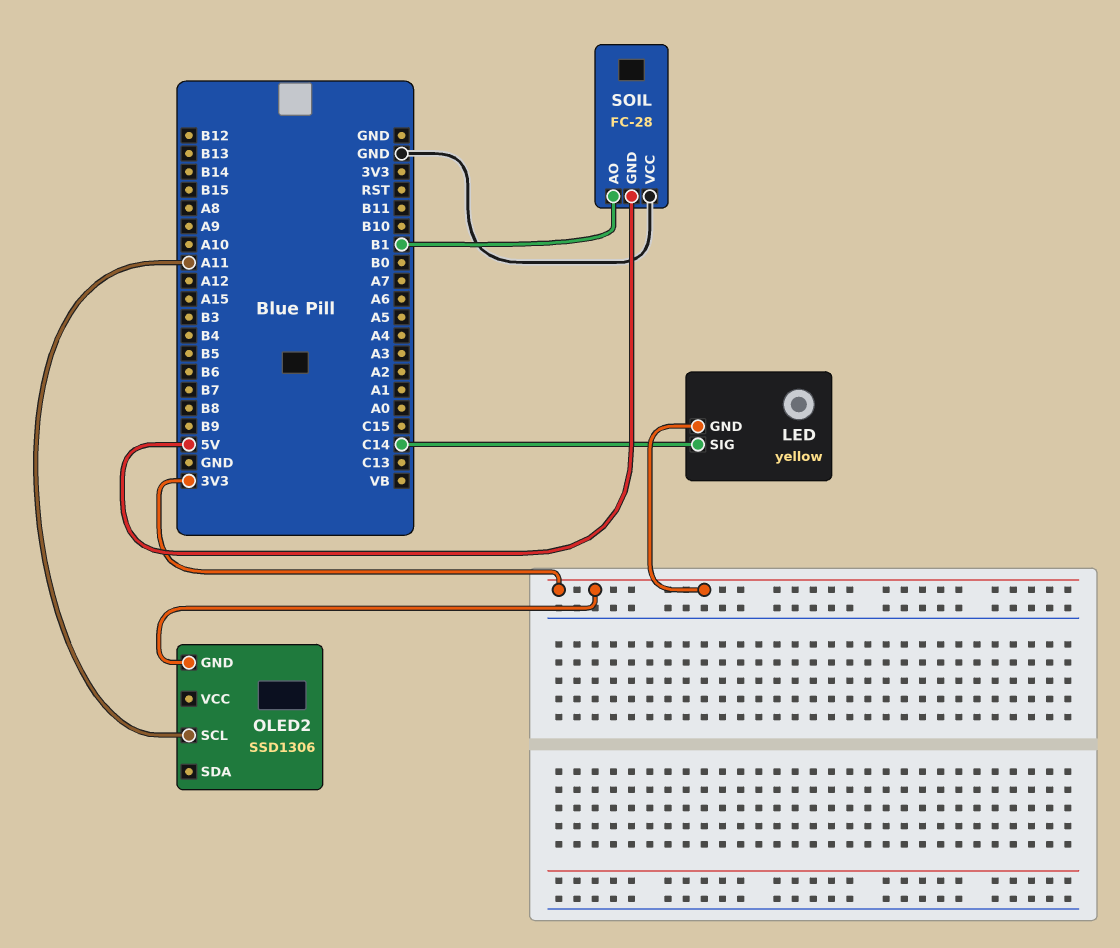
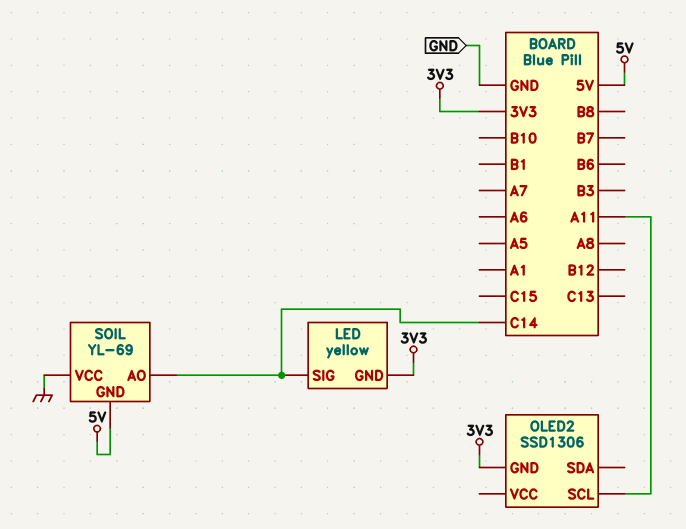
SOIL: FC-28 -> YL-69
SOIL pin AO: B1 -> C14

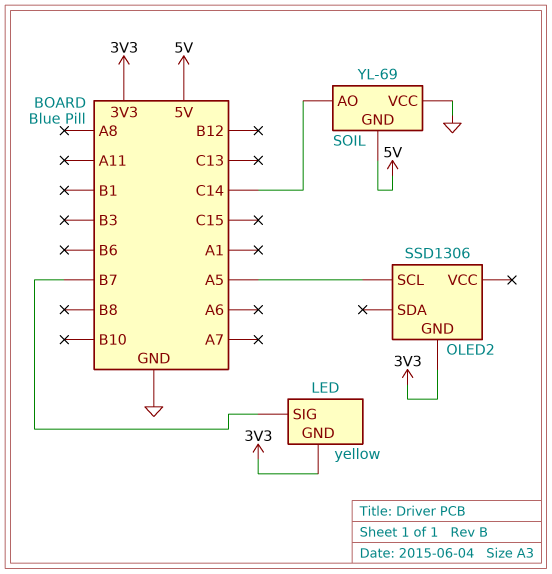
LED pin SIG: C14 -> B7
OLED2 pin SCL: A11 -> A5

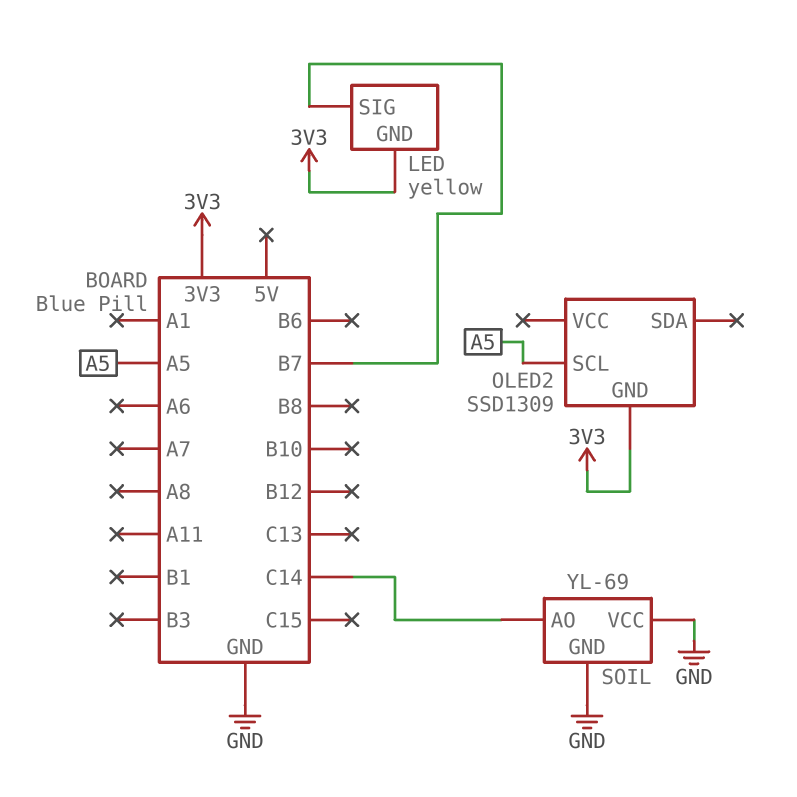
OLED2: SSD1306 -> SSD1309
SOIL pin GND: 5V -> GND

